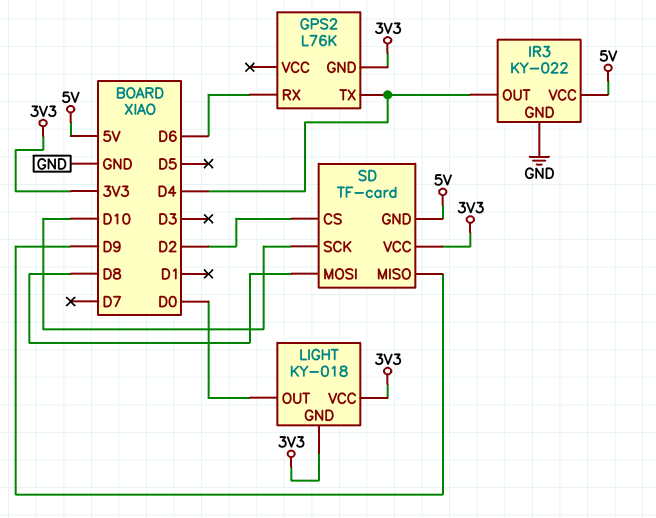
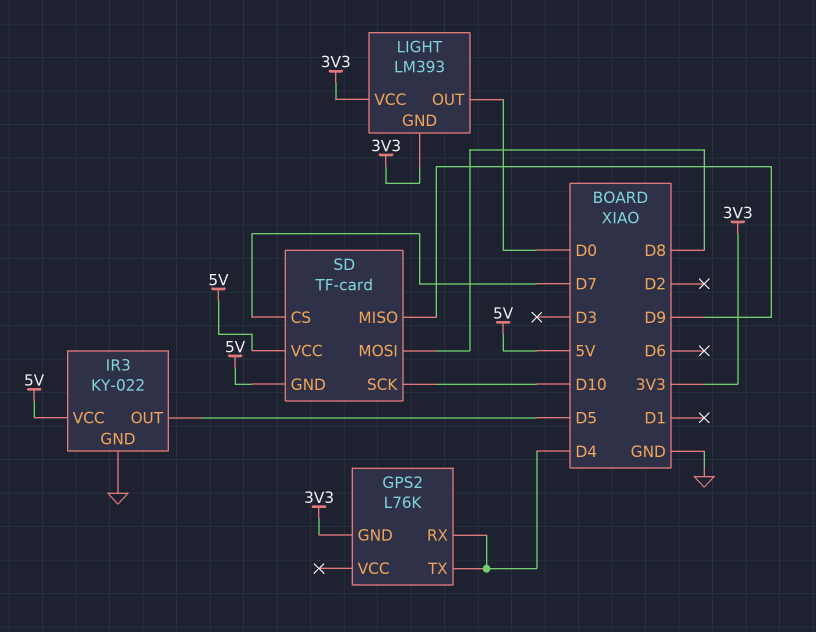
GPS2 pin RX: D6 -> D4
IR3 pin OUT: D4 -> D5
LIGHT: KY-018 -> LM393
SD pin CS: D2 -> D7
SD pin VCC: 3V3 -> 5V

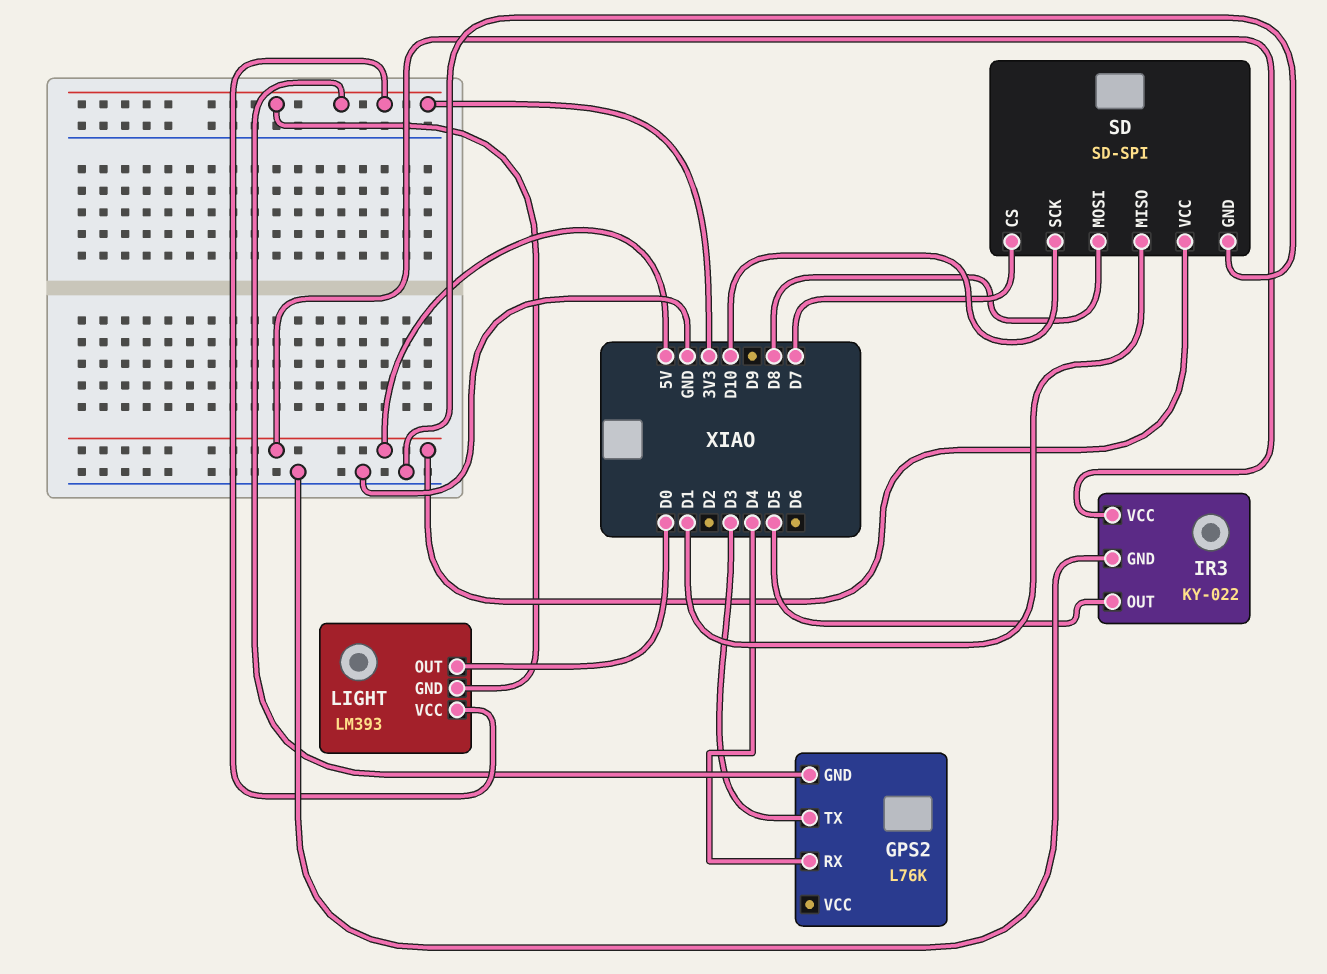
GPS2 pin TX: D4 -> D3
SD: TF-card -> SD-SPI
SD pin GND: 5V -> GND
SD pin MISO: D9 -> D1

